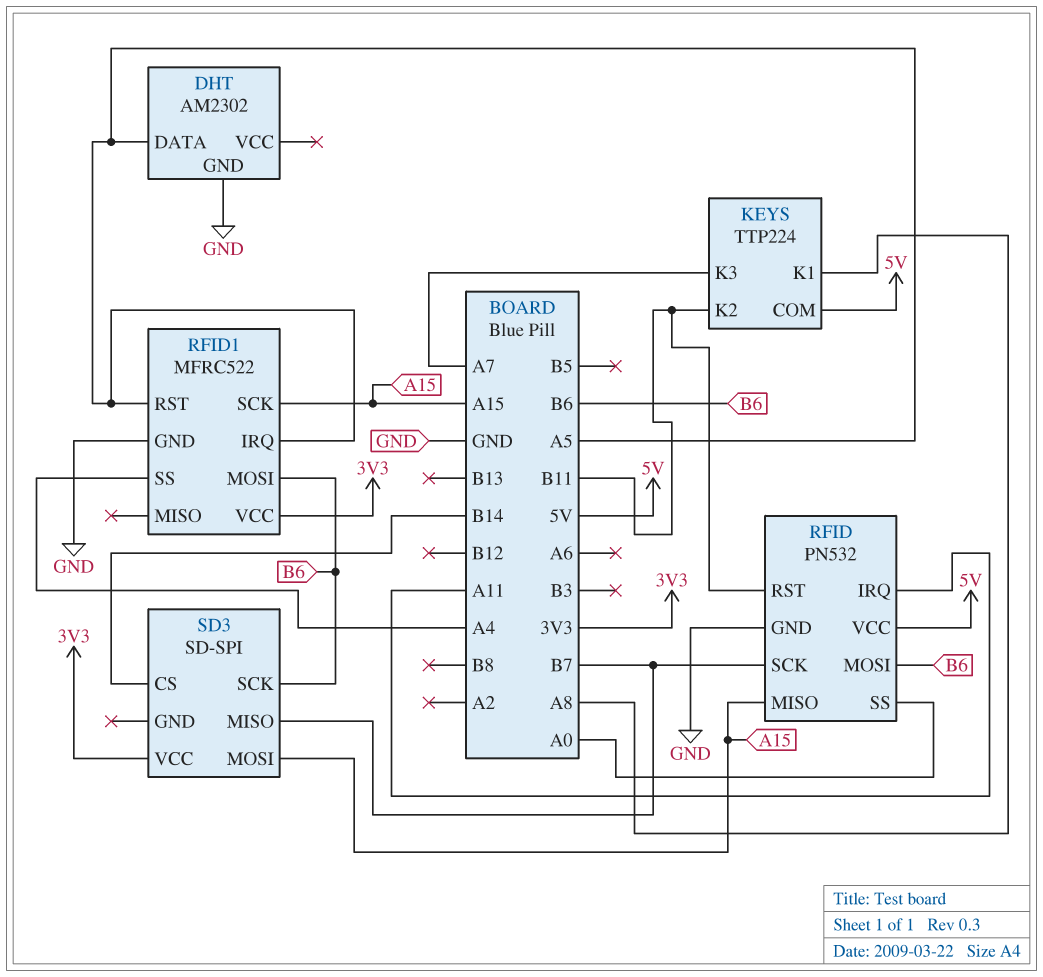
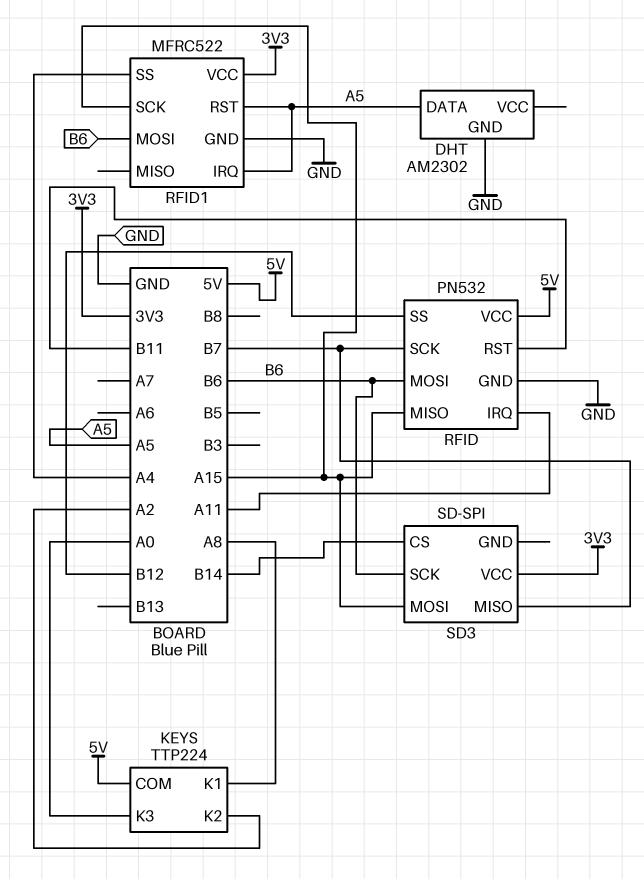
KEYS pin K2: B11 -> A2
KEYS pin K3: A7 -> A0
RFID pin SS: A0 -> B12

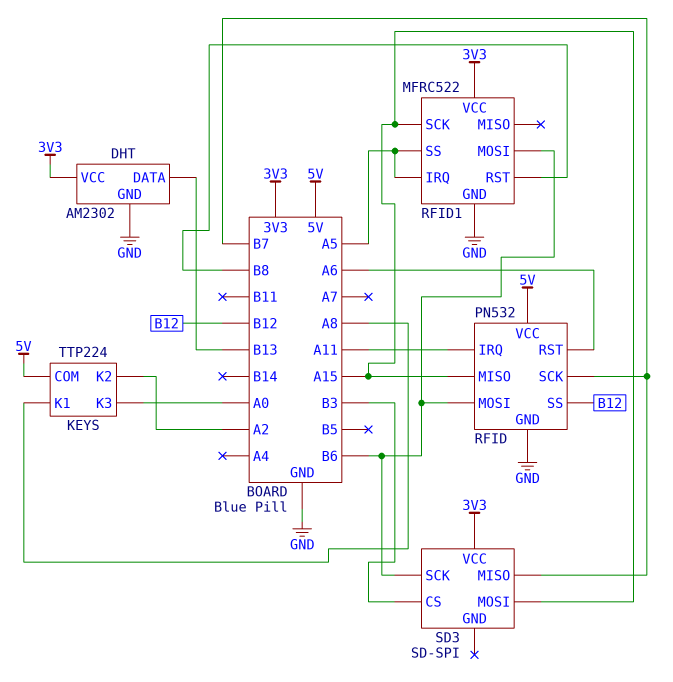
DHT pin DATA: A5 -> B13
DHT pin VCC: none -> 3V3
RFID pin RST: B11 -> A6
RFID1 pin RST: A5 -> B8
RFID1 pin SS: A4 -> A5
SD3 pin CS: B14 -> B3

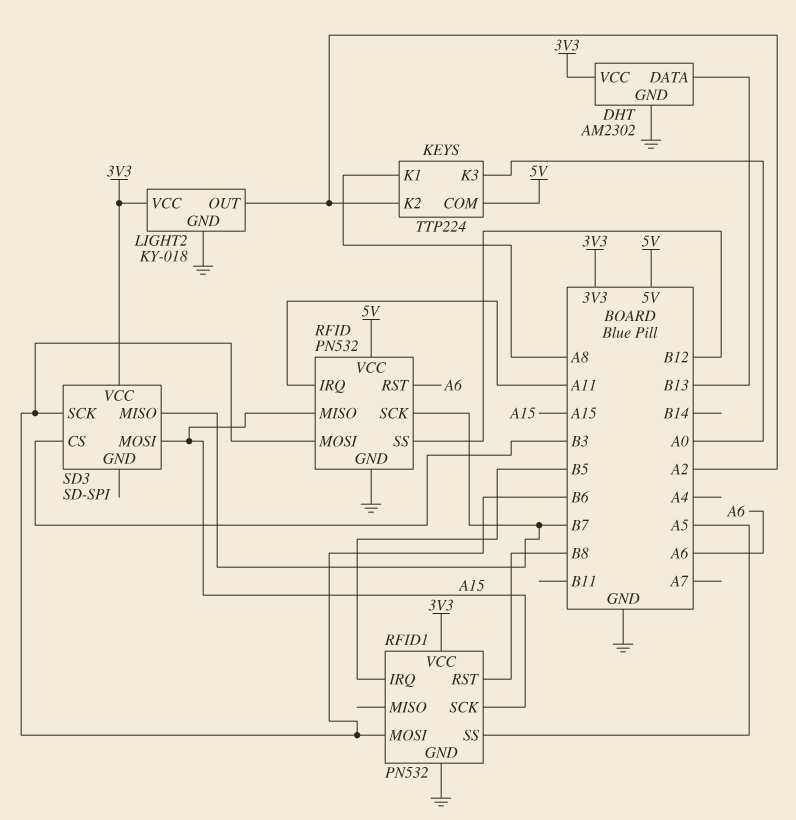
LIGHT2: none -> KY-018
LIGHT2 pin GND: none -> GND
LIGHT2 pin OUT: none -> A2
LIGHT2 pin VCC: none -> 3V3
RFID1: MFRC522 -> PN532
RFID1 pin IRQ: A5 -> B5

